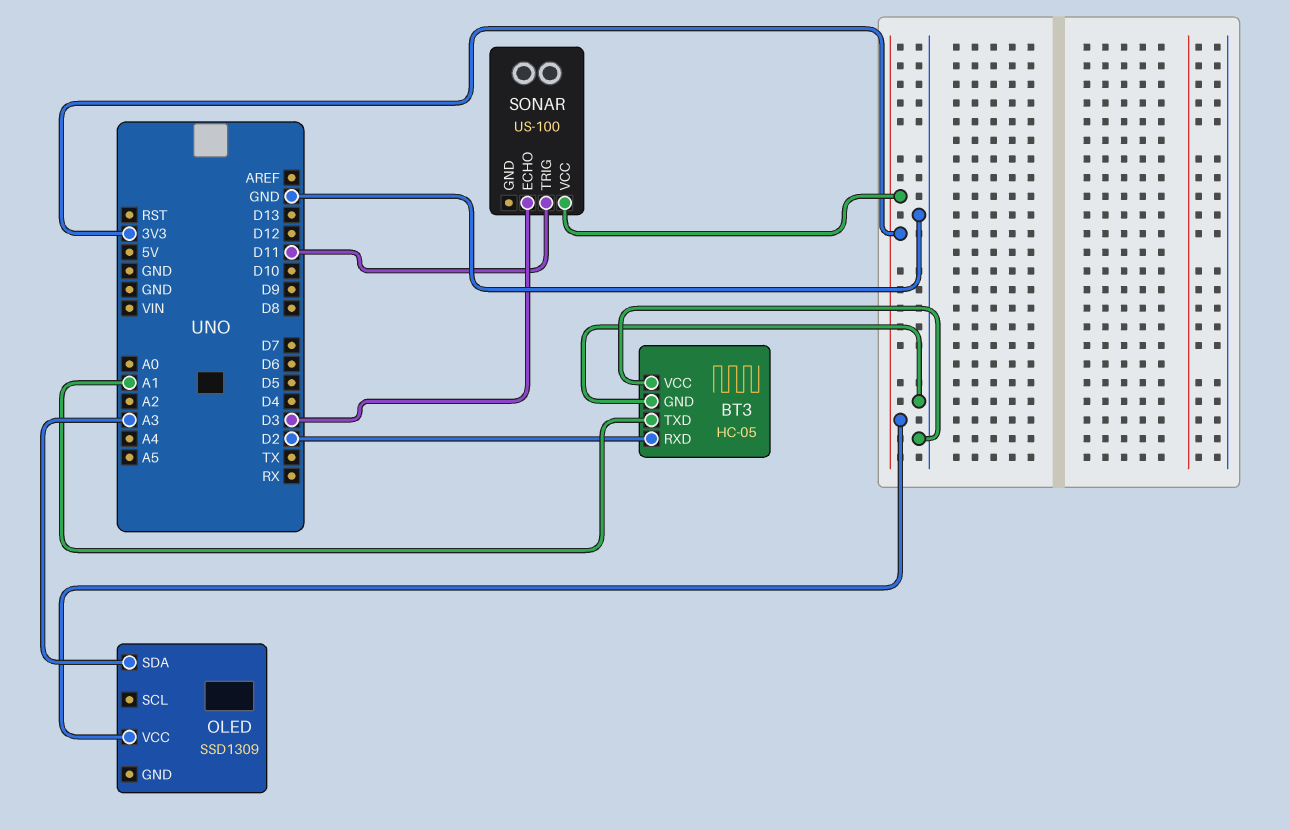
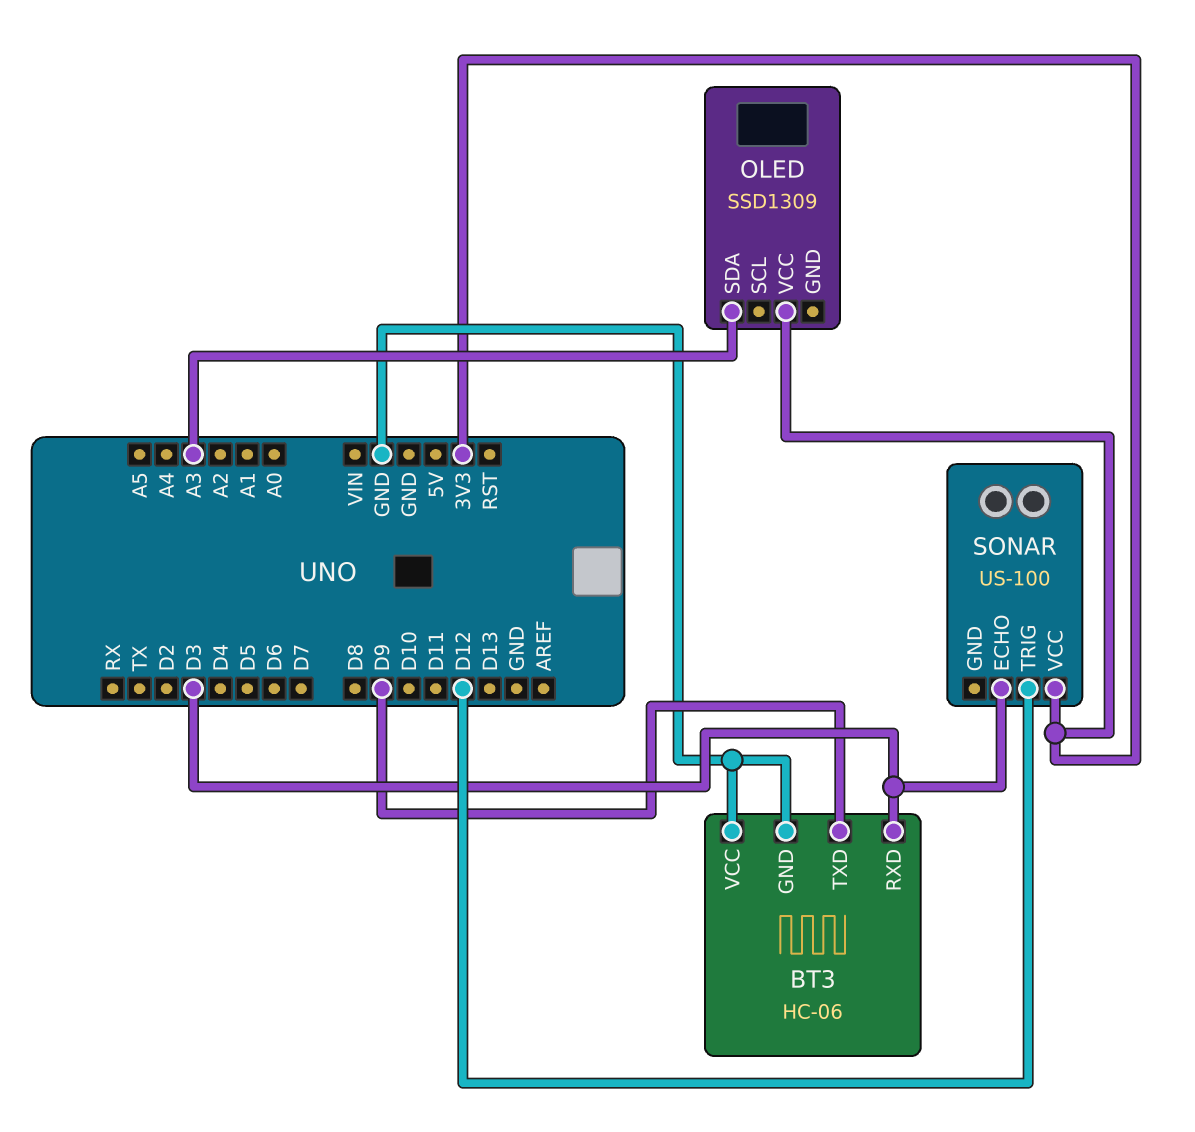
BT3: HC-05 -> HC-06
BT3 pin RXD: D2 -> D3
BT3 pin TXD: A1 -> D9
SONAR pin TRIG: D11 -> D12

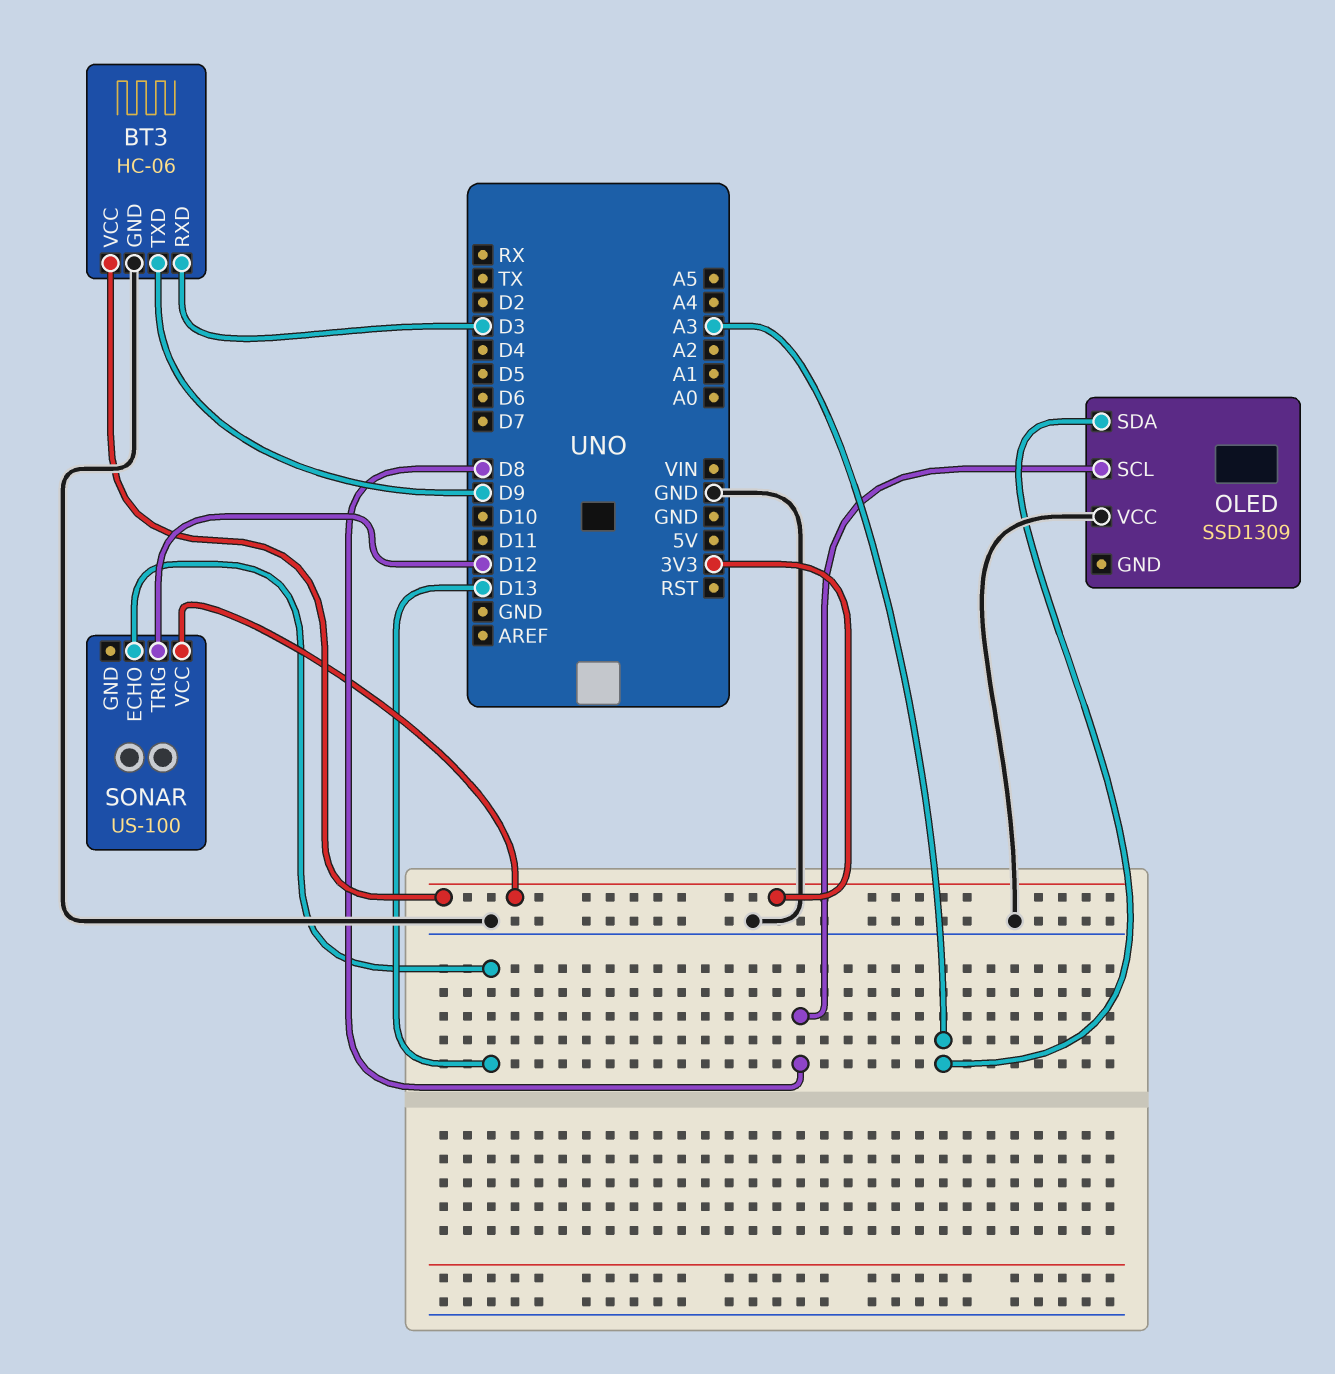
BT3 pin VCC: GND -> 3V3
OLED pin SCL: none -> D8
OLED pin VCC: 3V3 -> GND
SONAR pin ECHO: D3 -> D13

